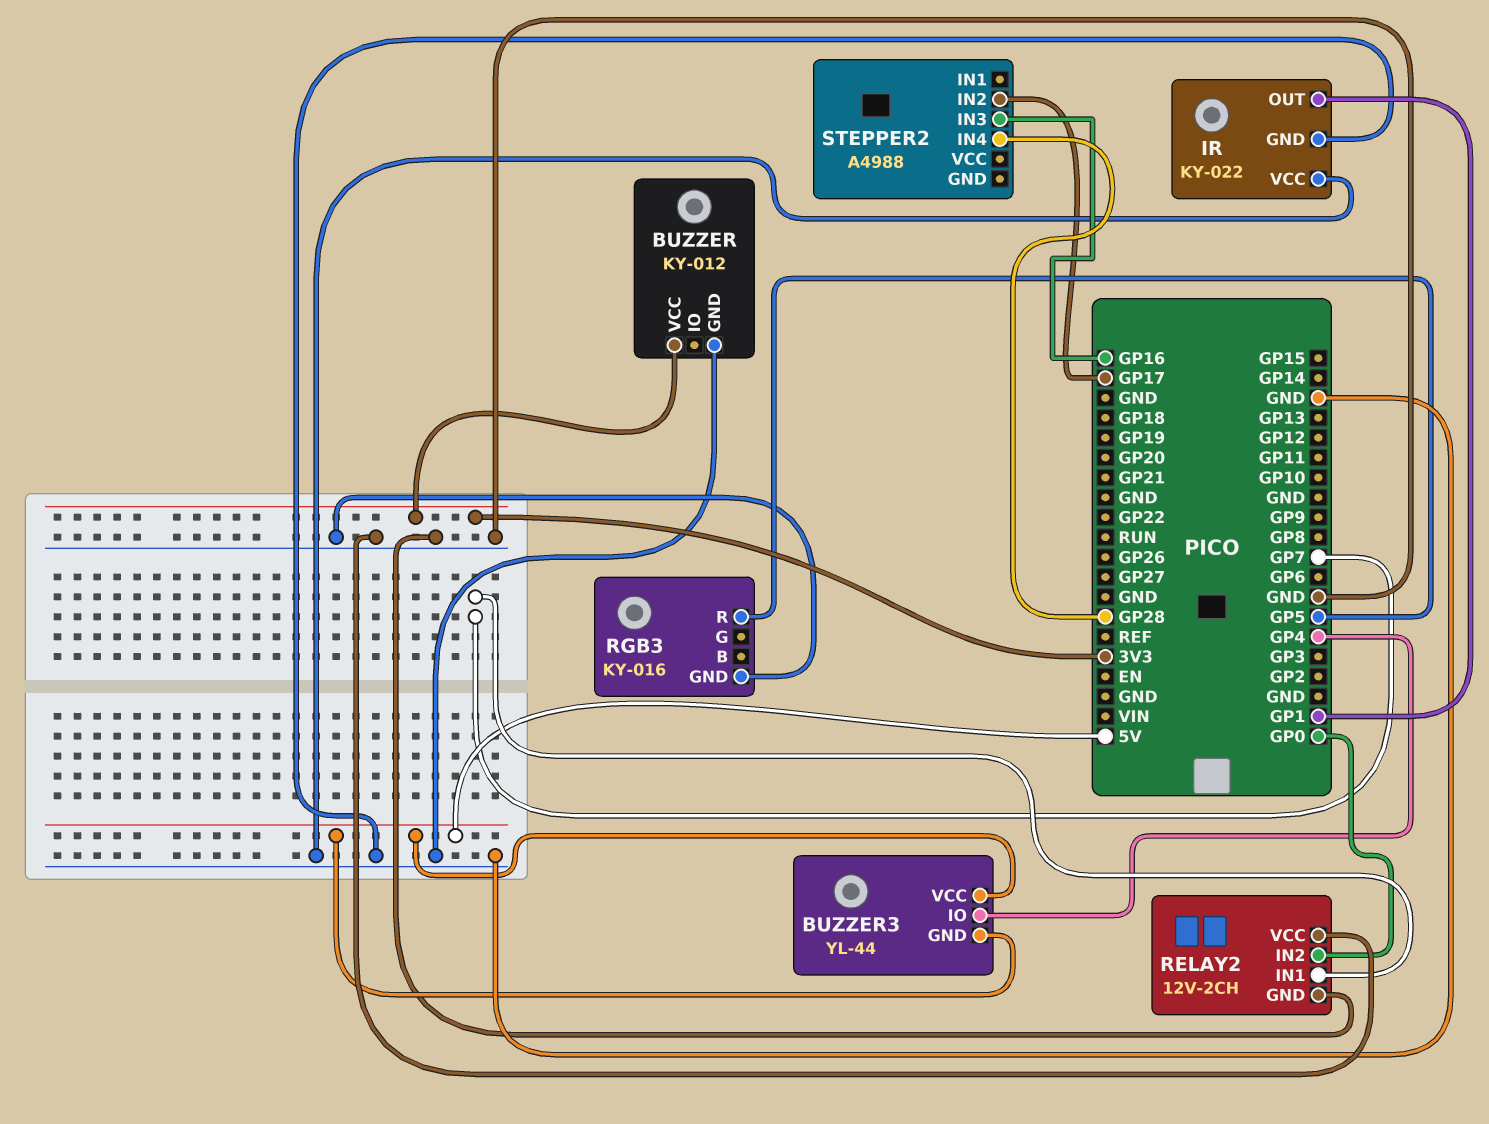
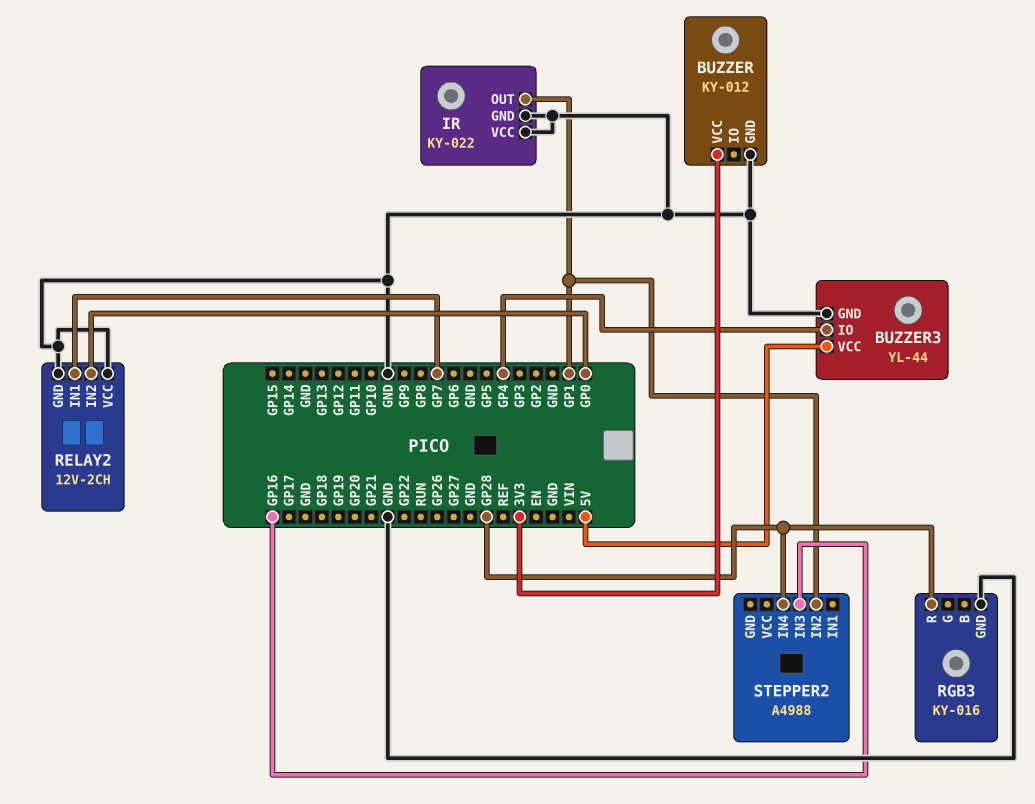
BUZZER3 pin GND: 5V -> GND
RGB3 pin R: GP5 -> GP28
STEPPER2 pin IN2: GP17 -> GP1

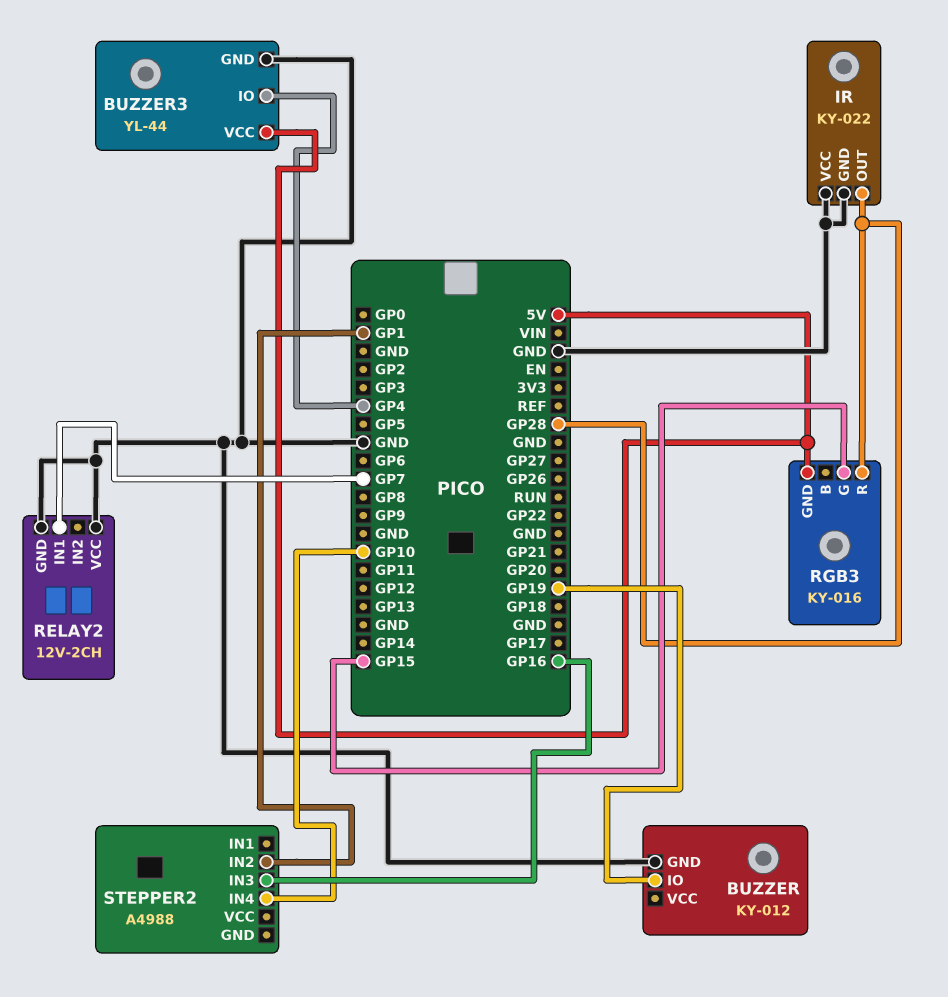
BUZZER pin IO: none -> GP19
BUZZER pin VCC: 3V3 -> none
IR pin OUT: GP1 -> GP28
RELAY2 pin IN2: GP0 -> none
RGB3 pin G: none -> GP15
RGB3 pin GND: GND -> 5V
STEPPER2 pin IN4: GP28 -> GP10

